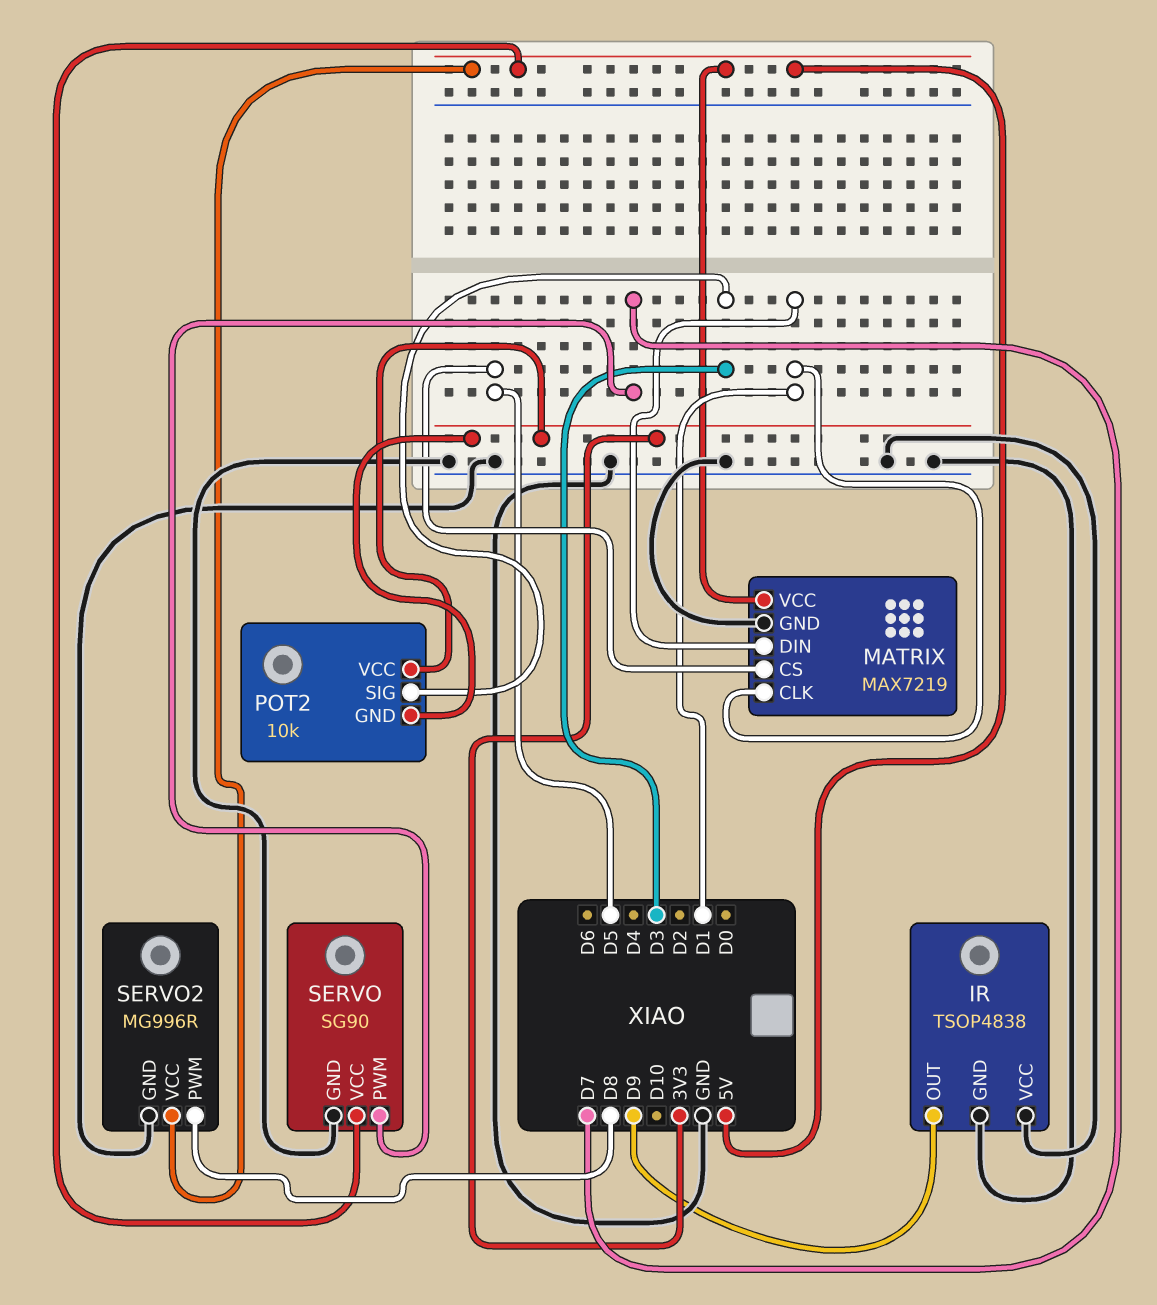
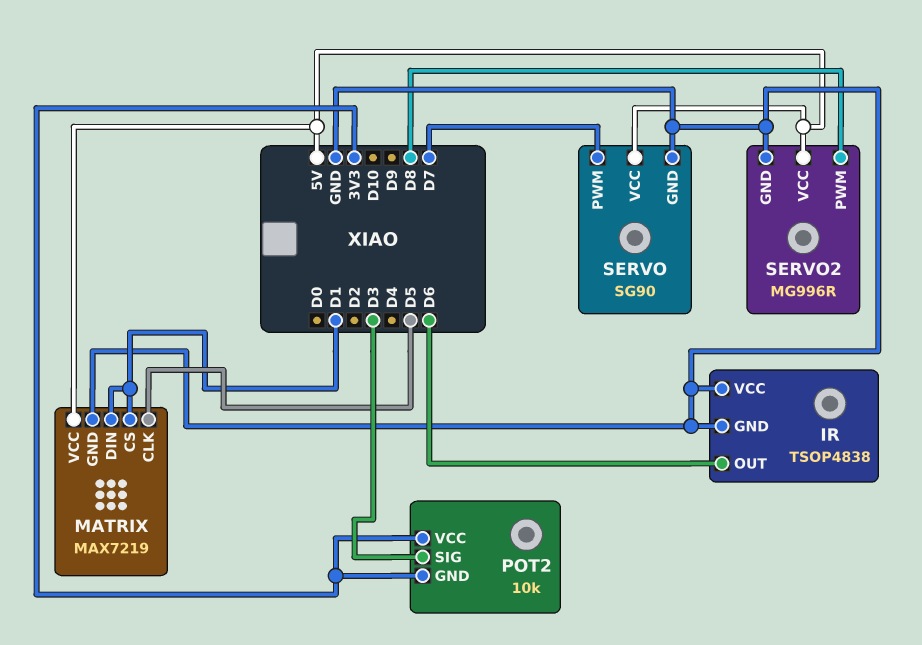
IR pin OUT: D9 -> D6
MATRIX pin CLK: D1 -> D5
MATRIX pin CS: D5 -> D1

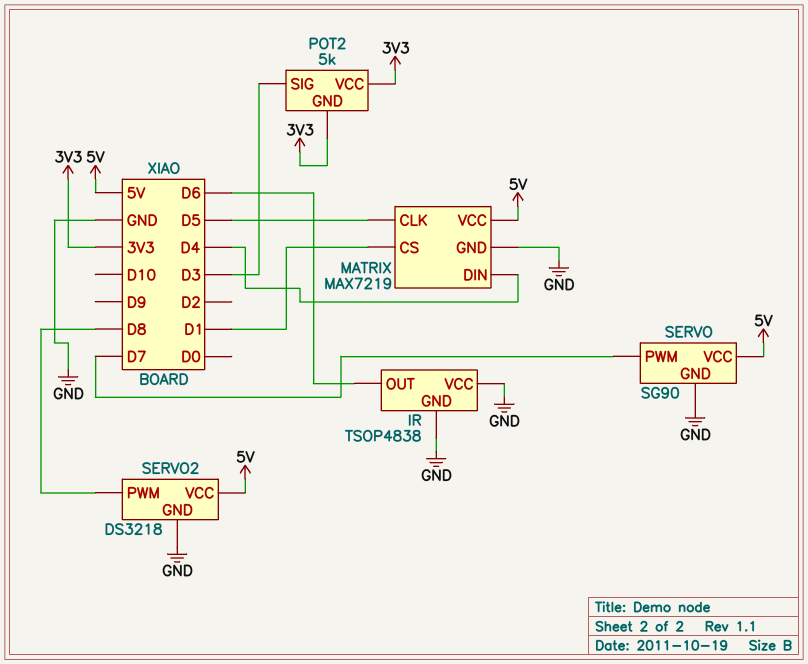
MATRIX pin DIN: D1 -> D4
POT2: 10k -> 5k
SERVO2: MG996R -> DS3218

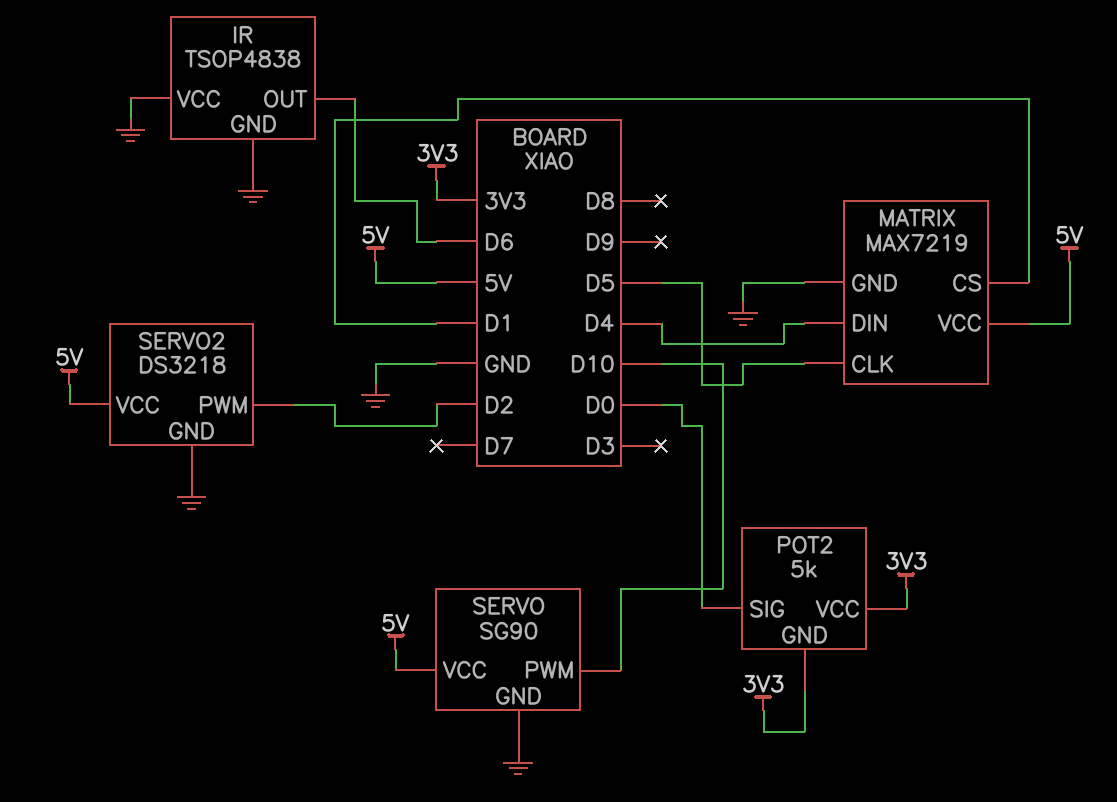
POT2 pin SIG: D3 -> D0
SERVO pin PWM: D7 -> D10
SERVO2 pin PWM: D8 -> D2

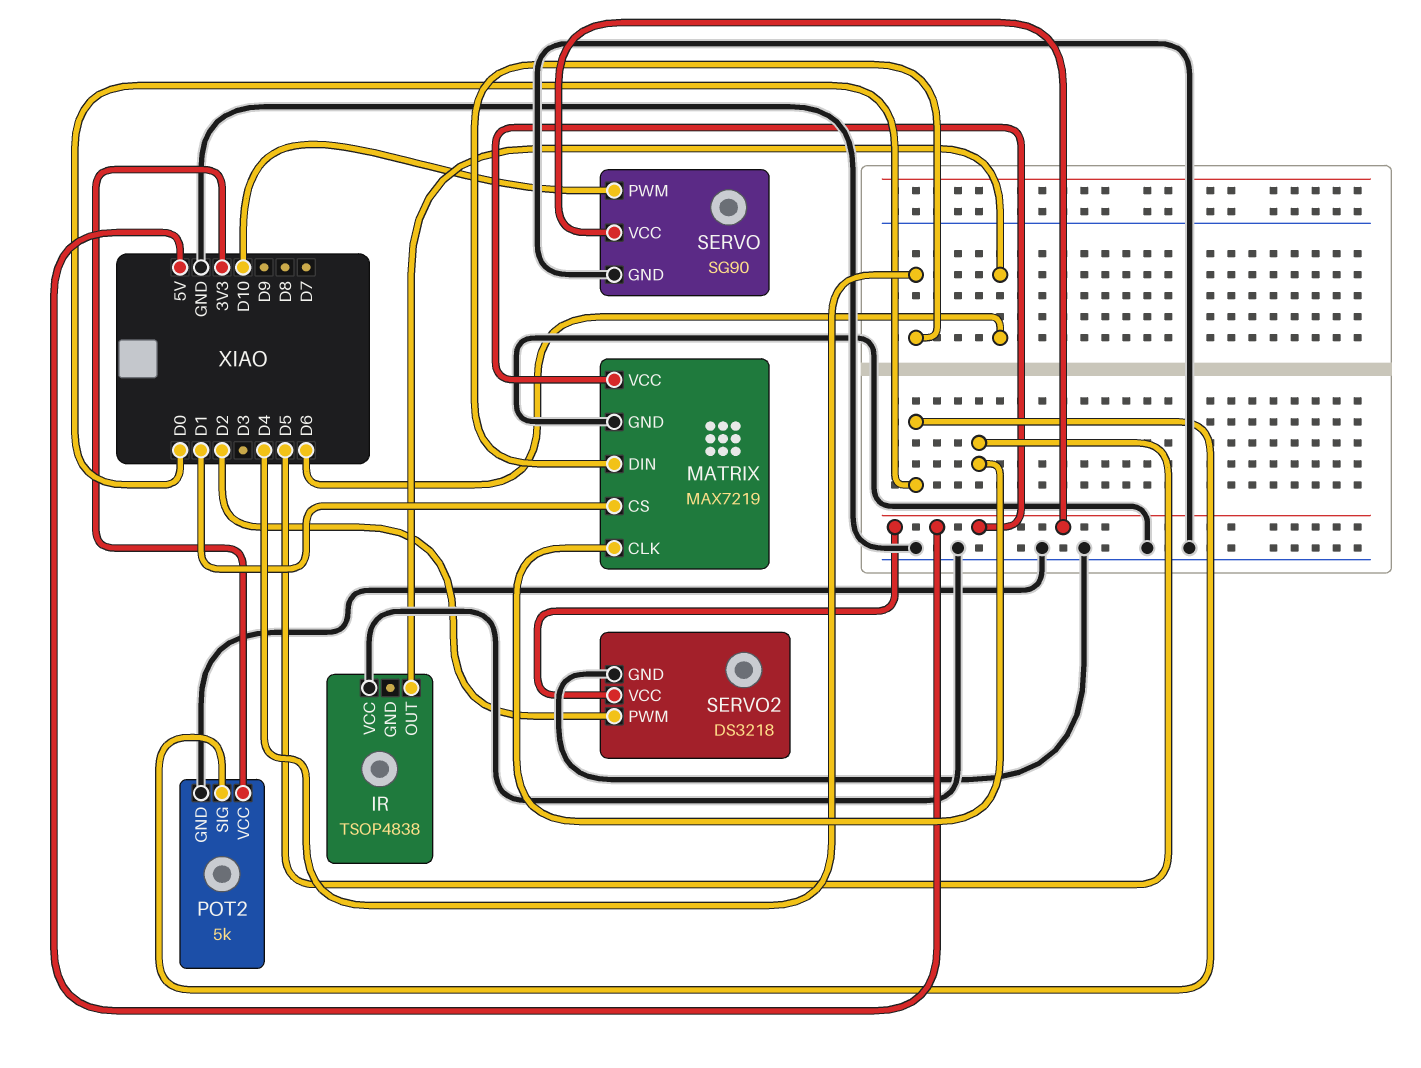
IR pin GND: GND -> none
POT2 pin GND: 3V3 -> GND

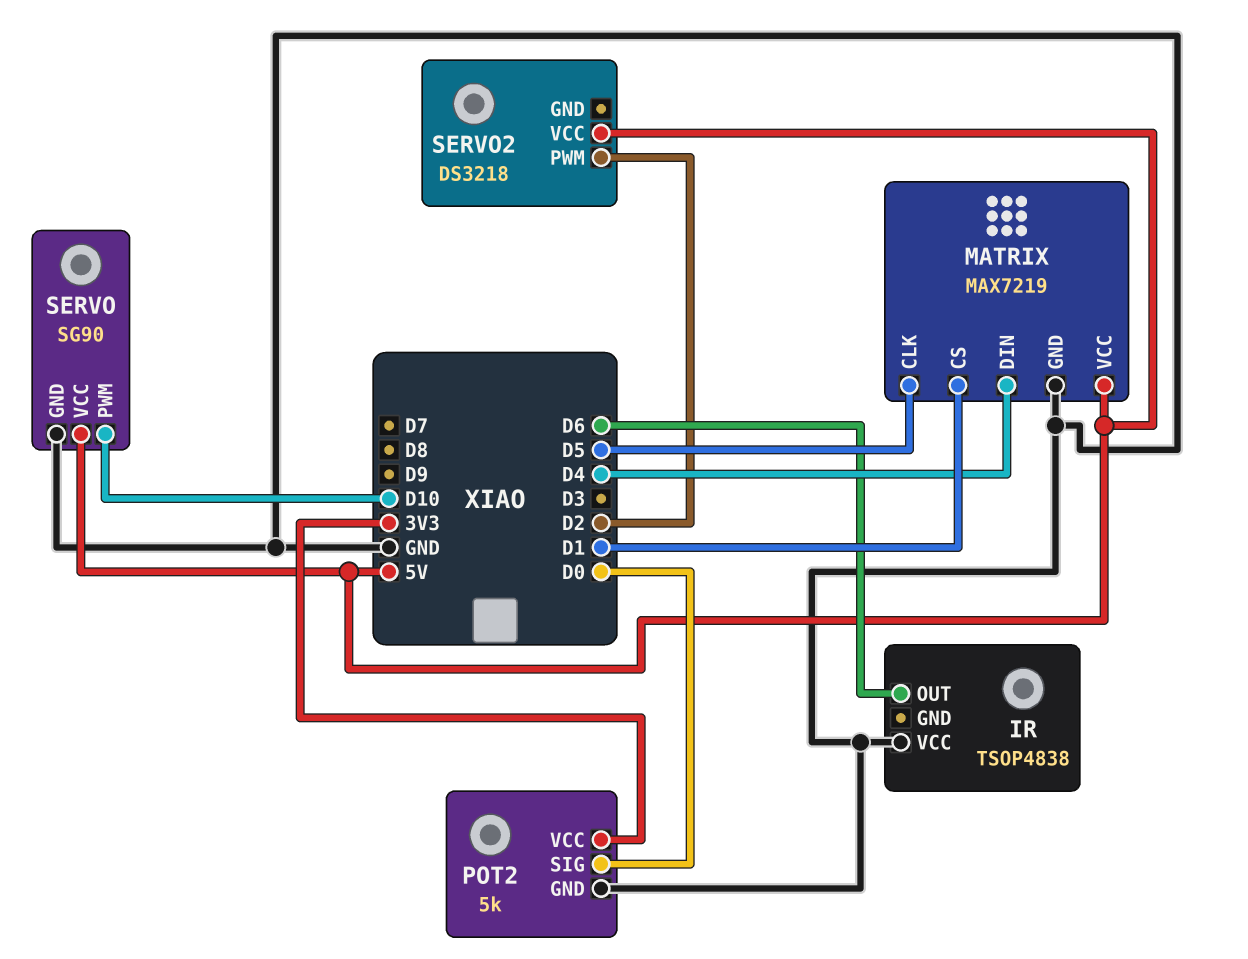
SERVO2 pin GND: GND -> none

